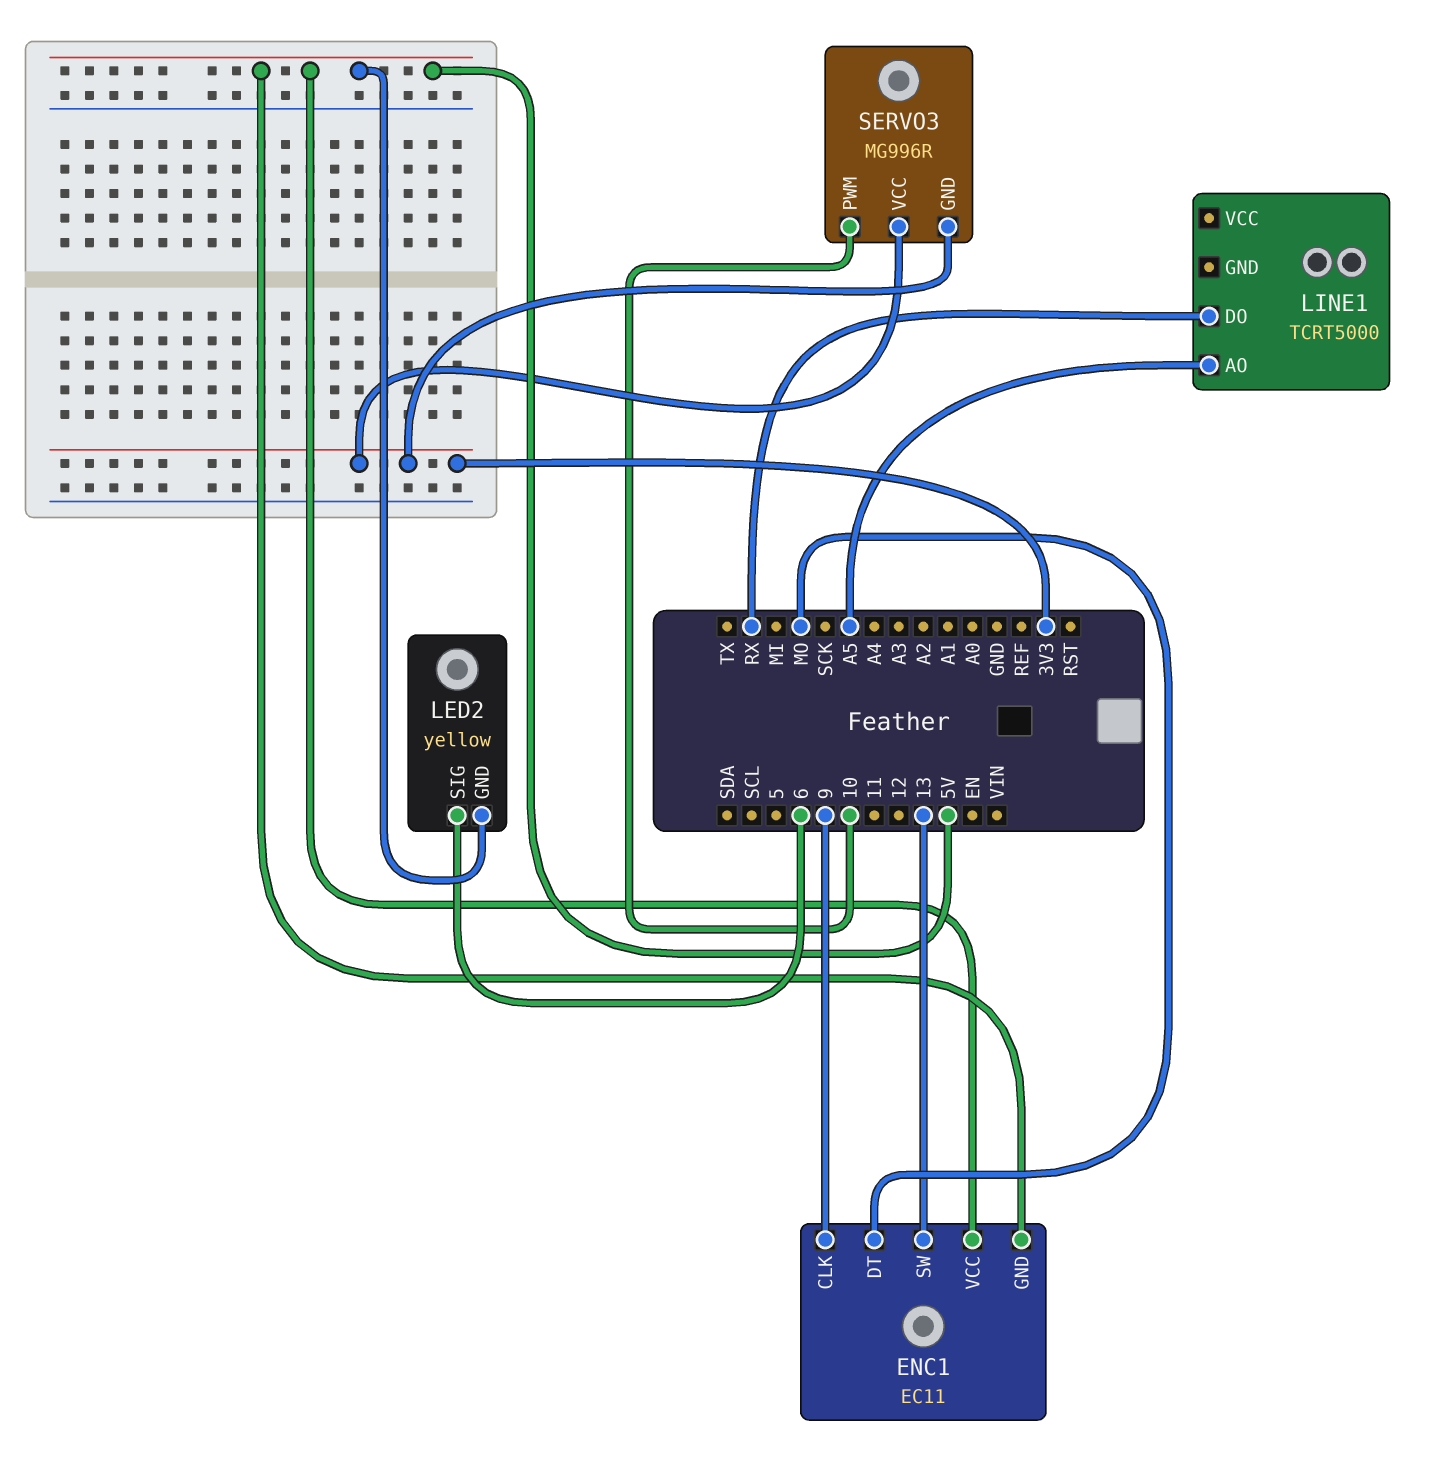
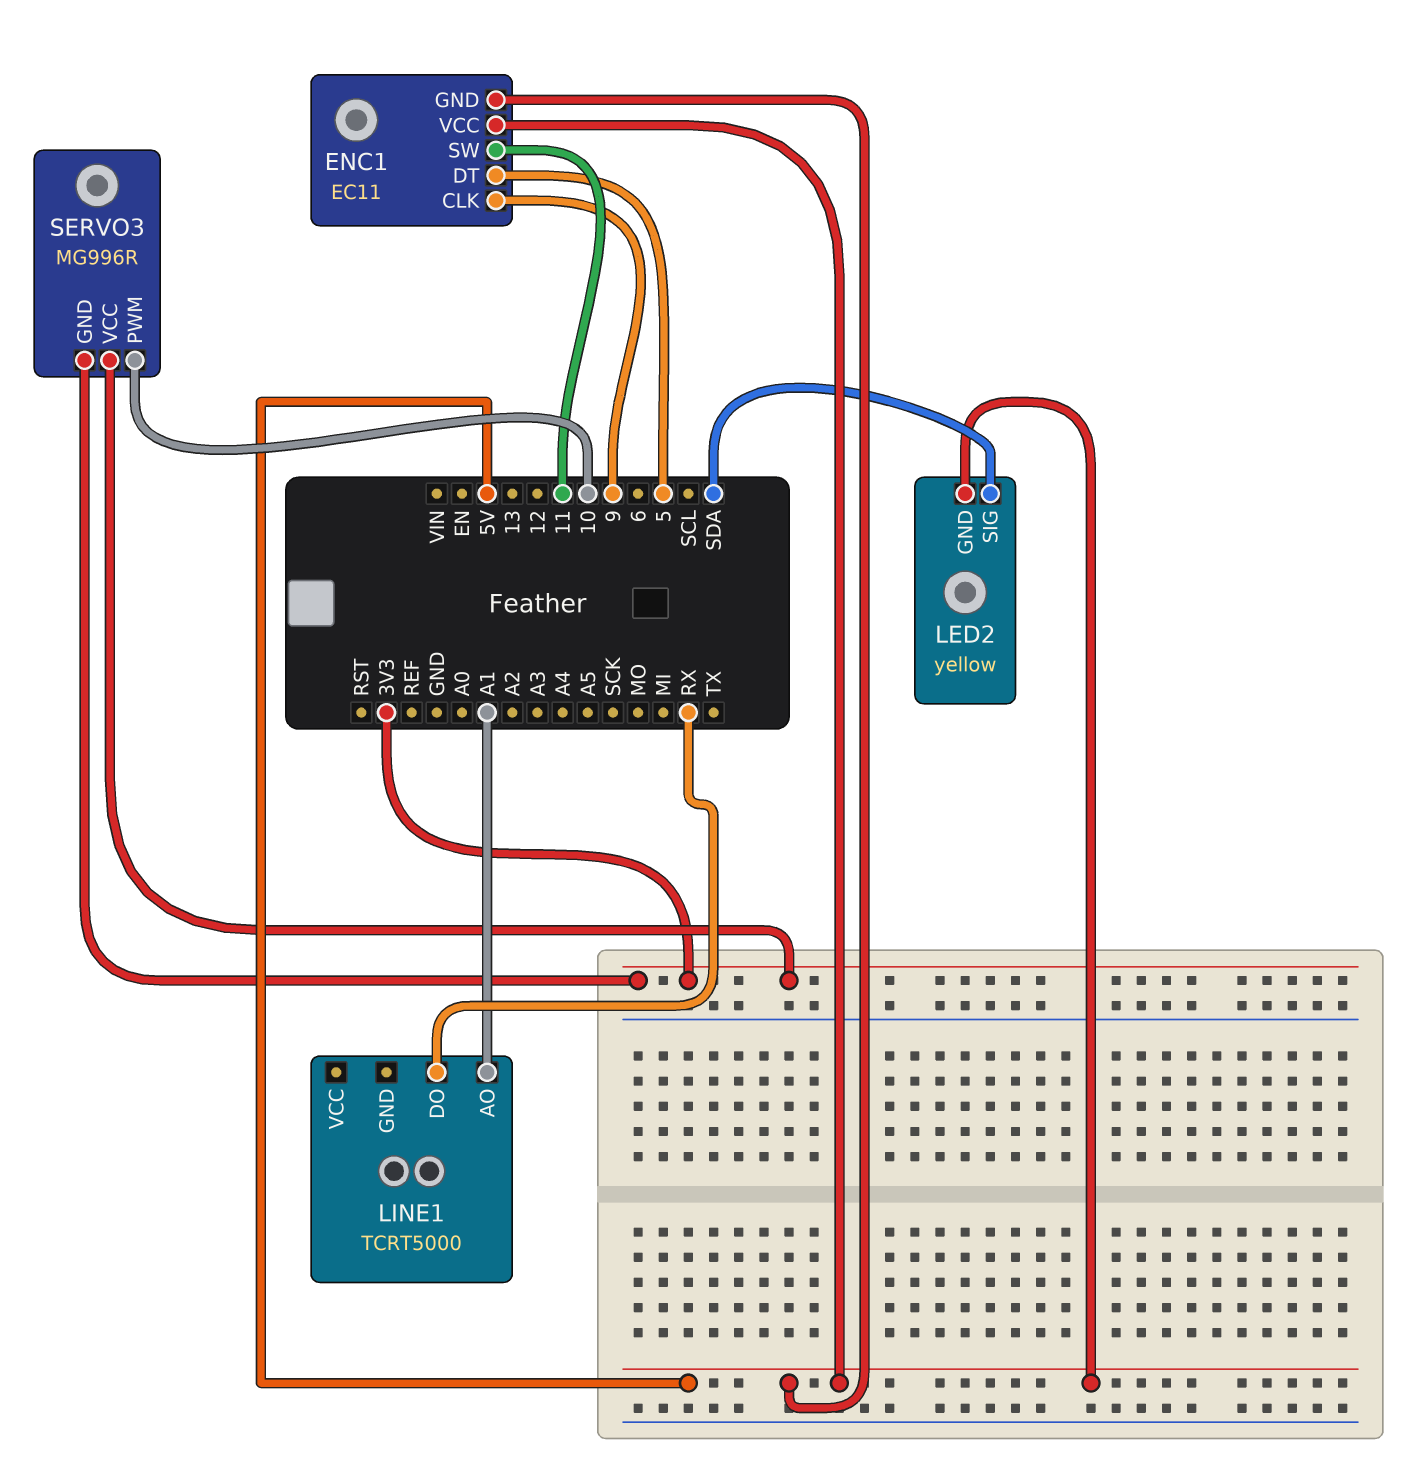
ENC1 pin DT: MO -> 5
ENC1 pin SW: 13 -> 11
LED2 pin SIG: 6 -> SDA
LINE1 pin AO: A5 -> A1

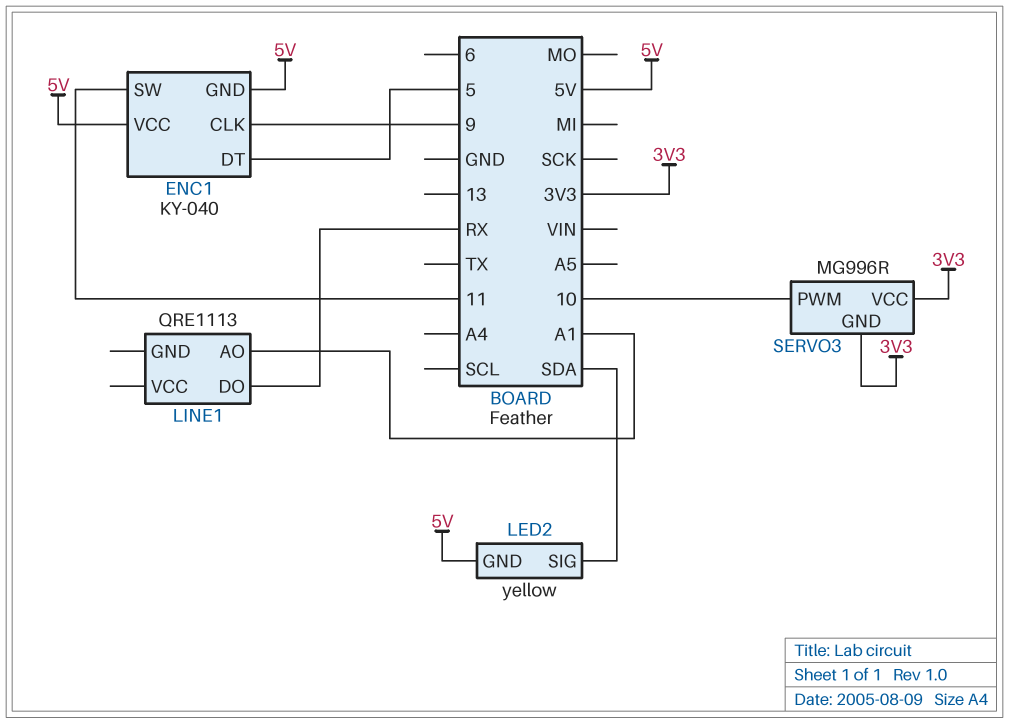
ENC1: EC11 -> KY-040
LINE1: TCRT5000 -> QRE1113

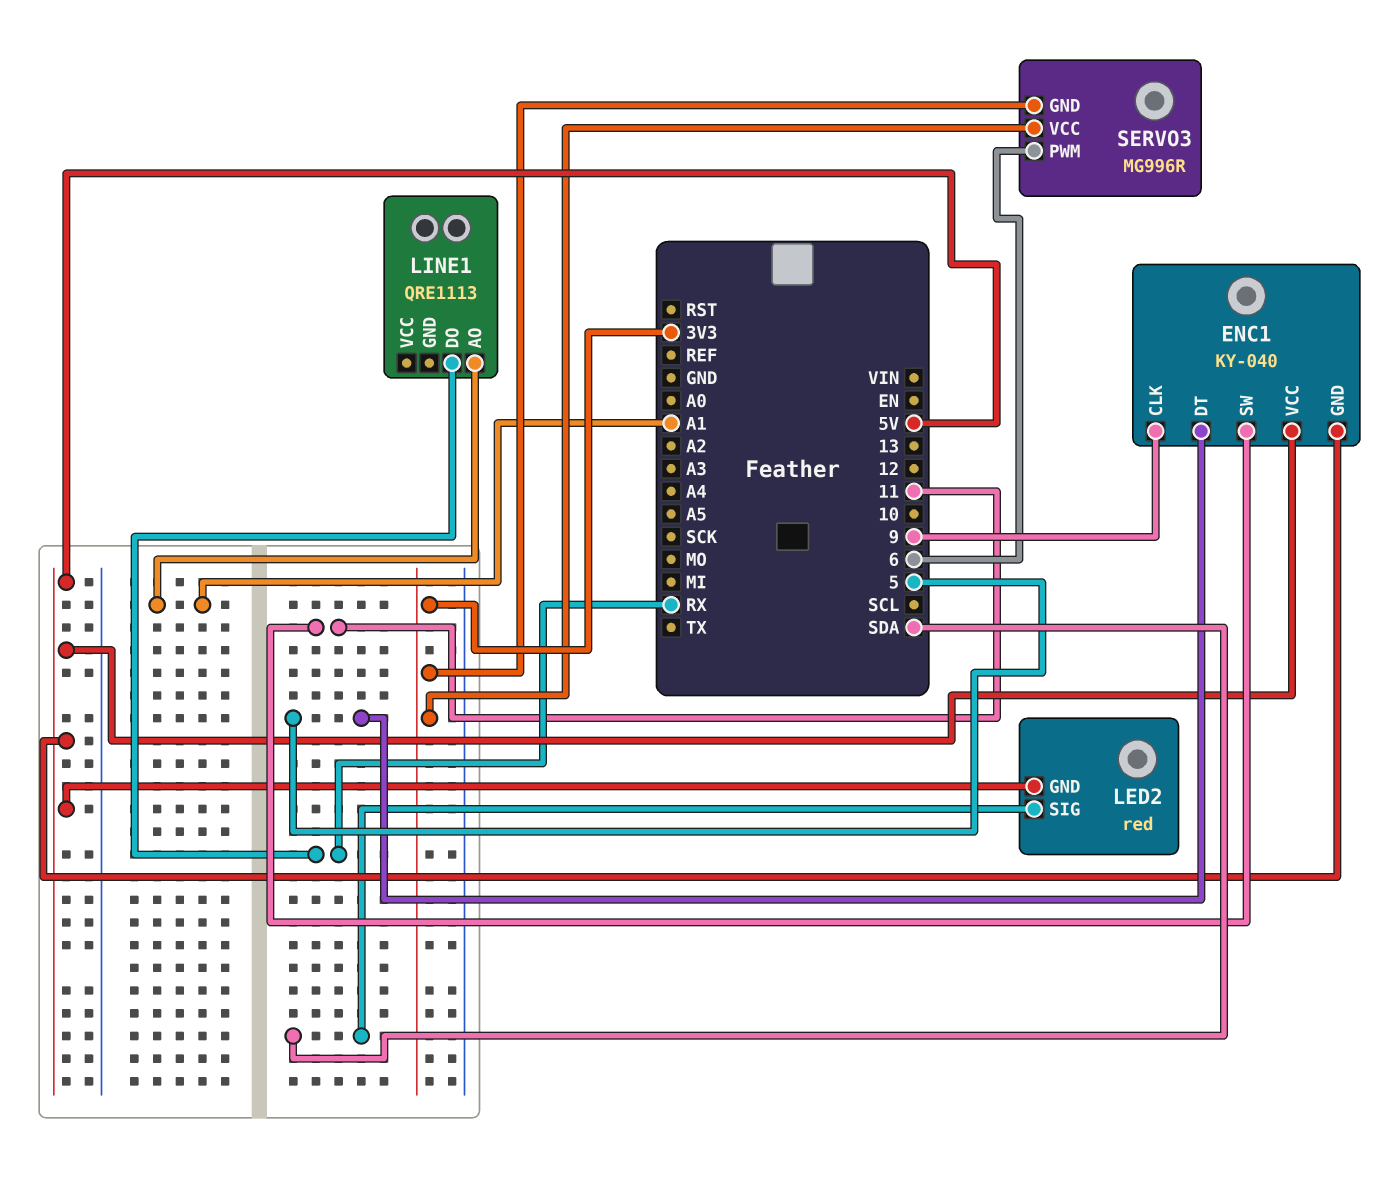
LED2: yellow -> red
SERVO3 pin PWM: 10 -> 6

